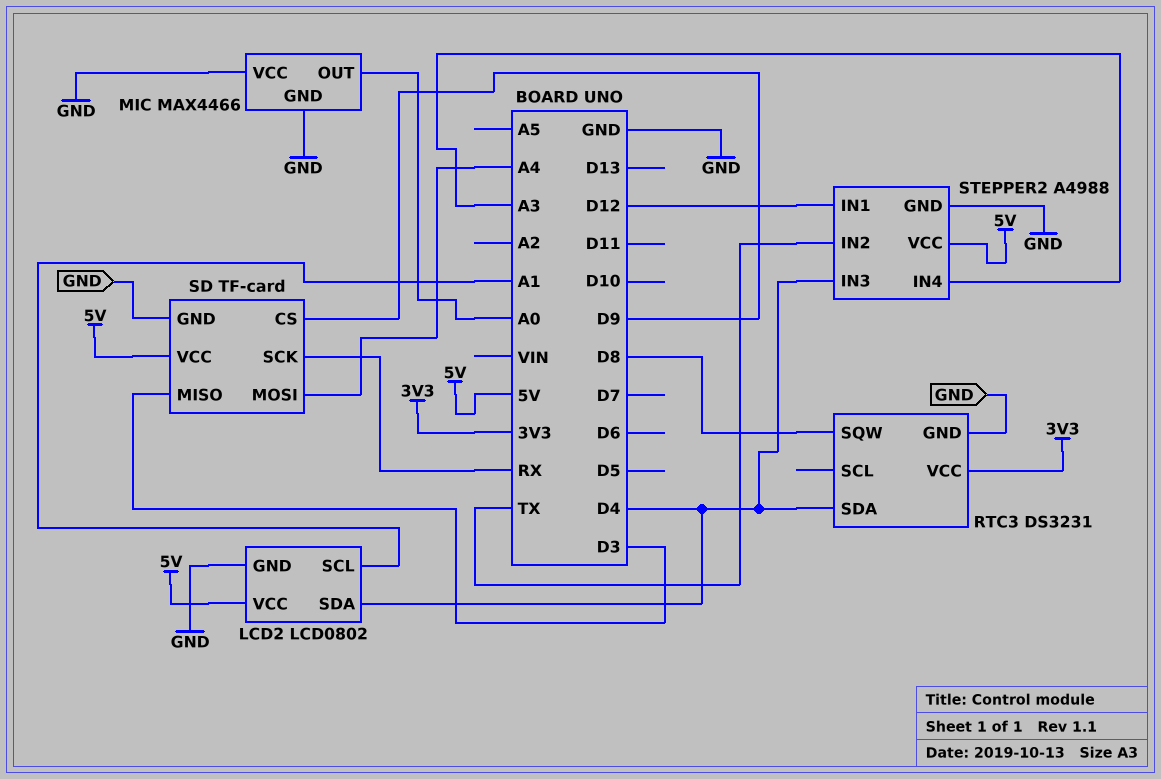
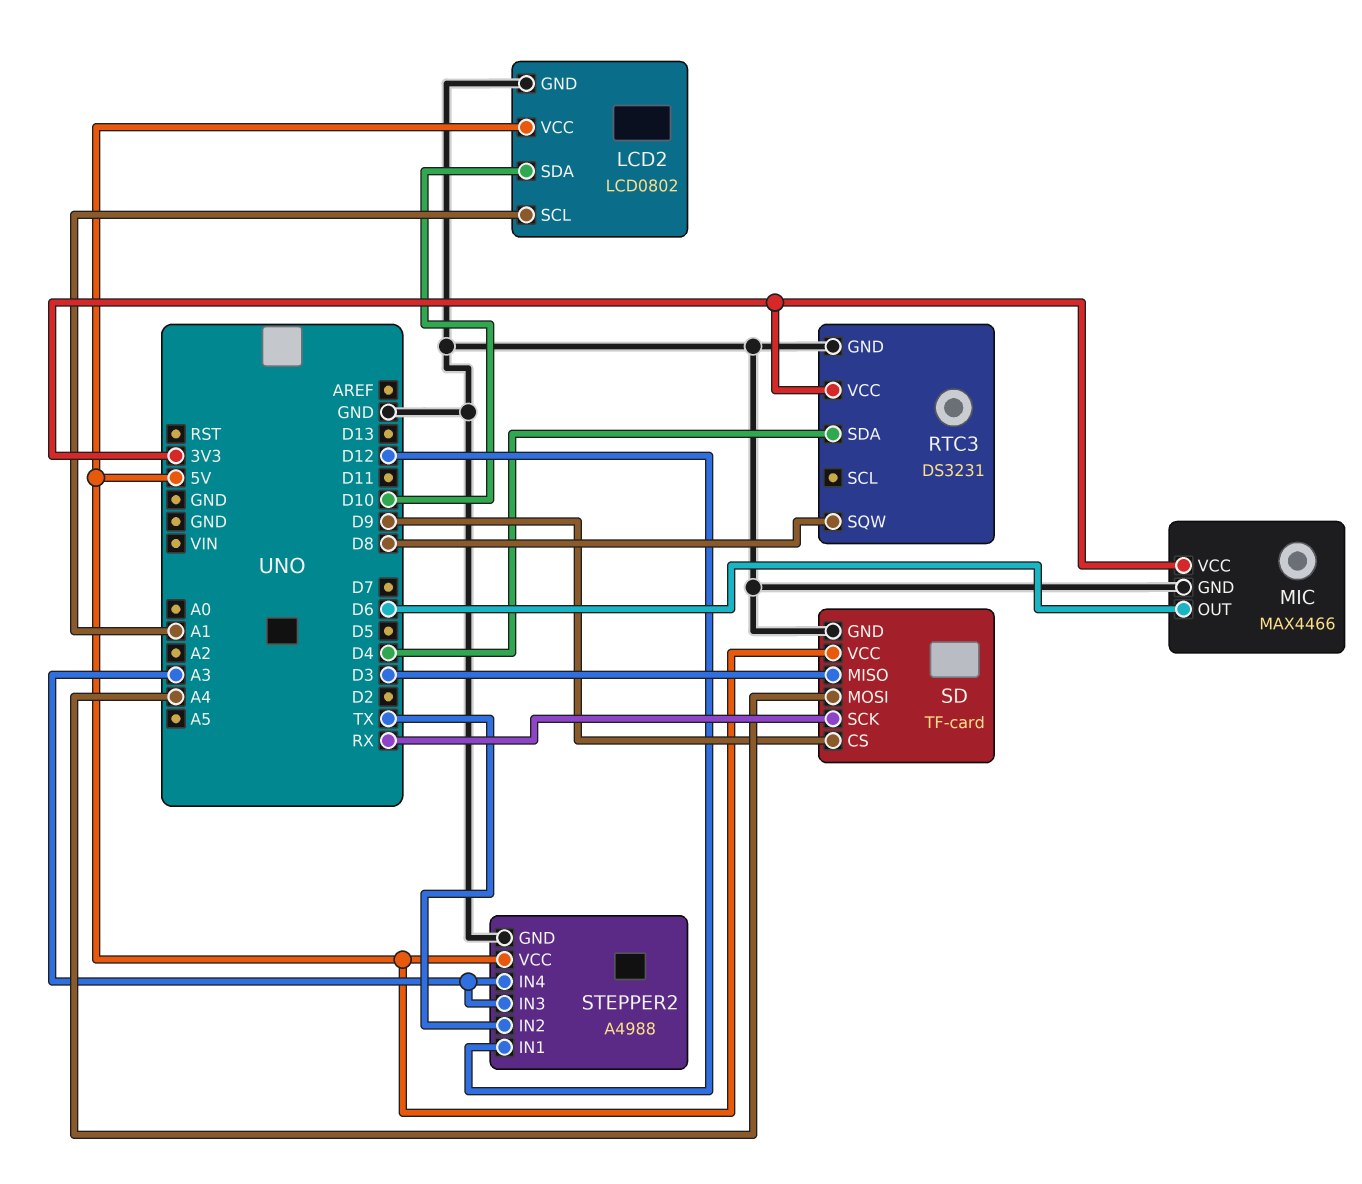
LCD2 pin SDA: D4 -> D10
MIC pin OUT: A0 -> D6
MIC pin VCC: GND -> 3V3
STEPPER2 pin IN3: D4 -> A3

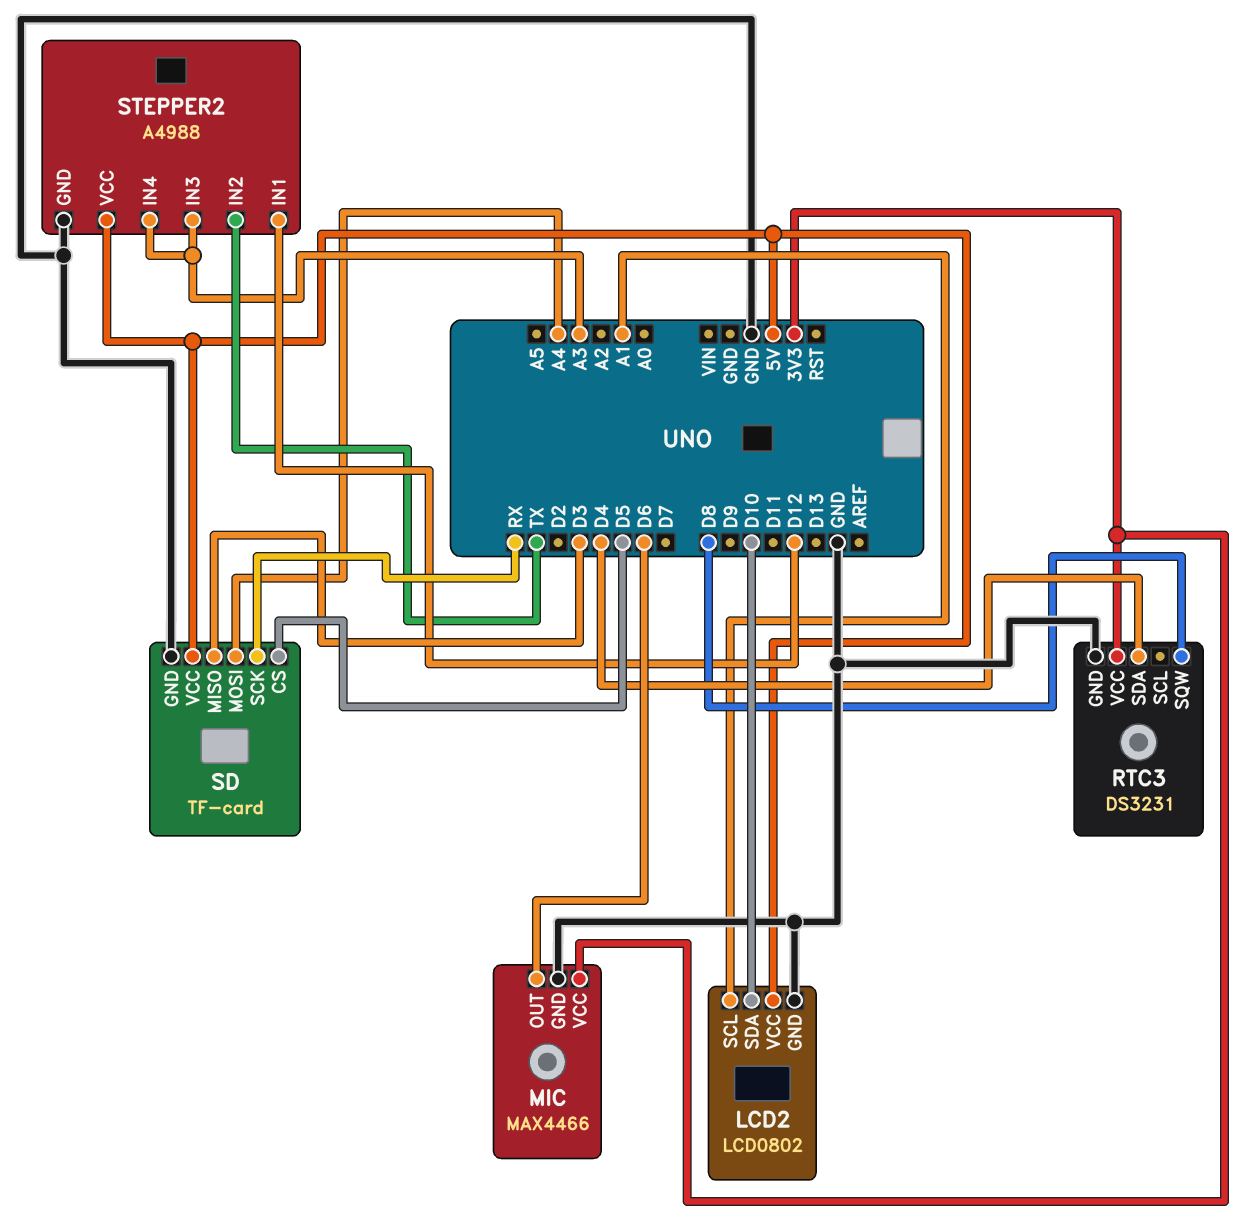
SD pin CS: D9 -> D5

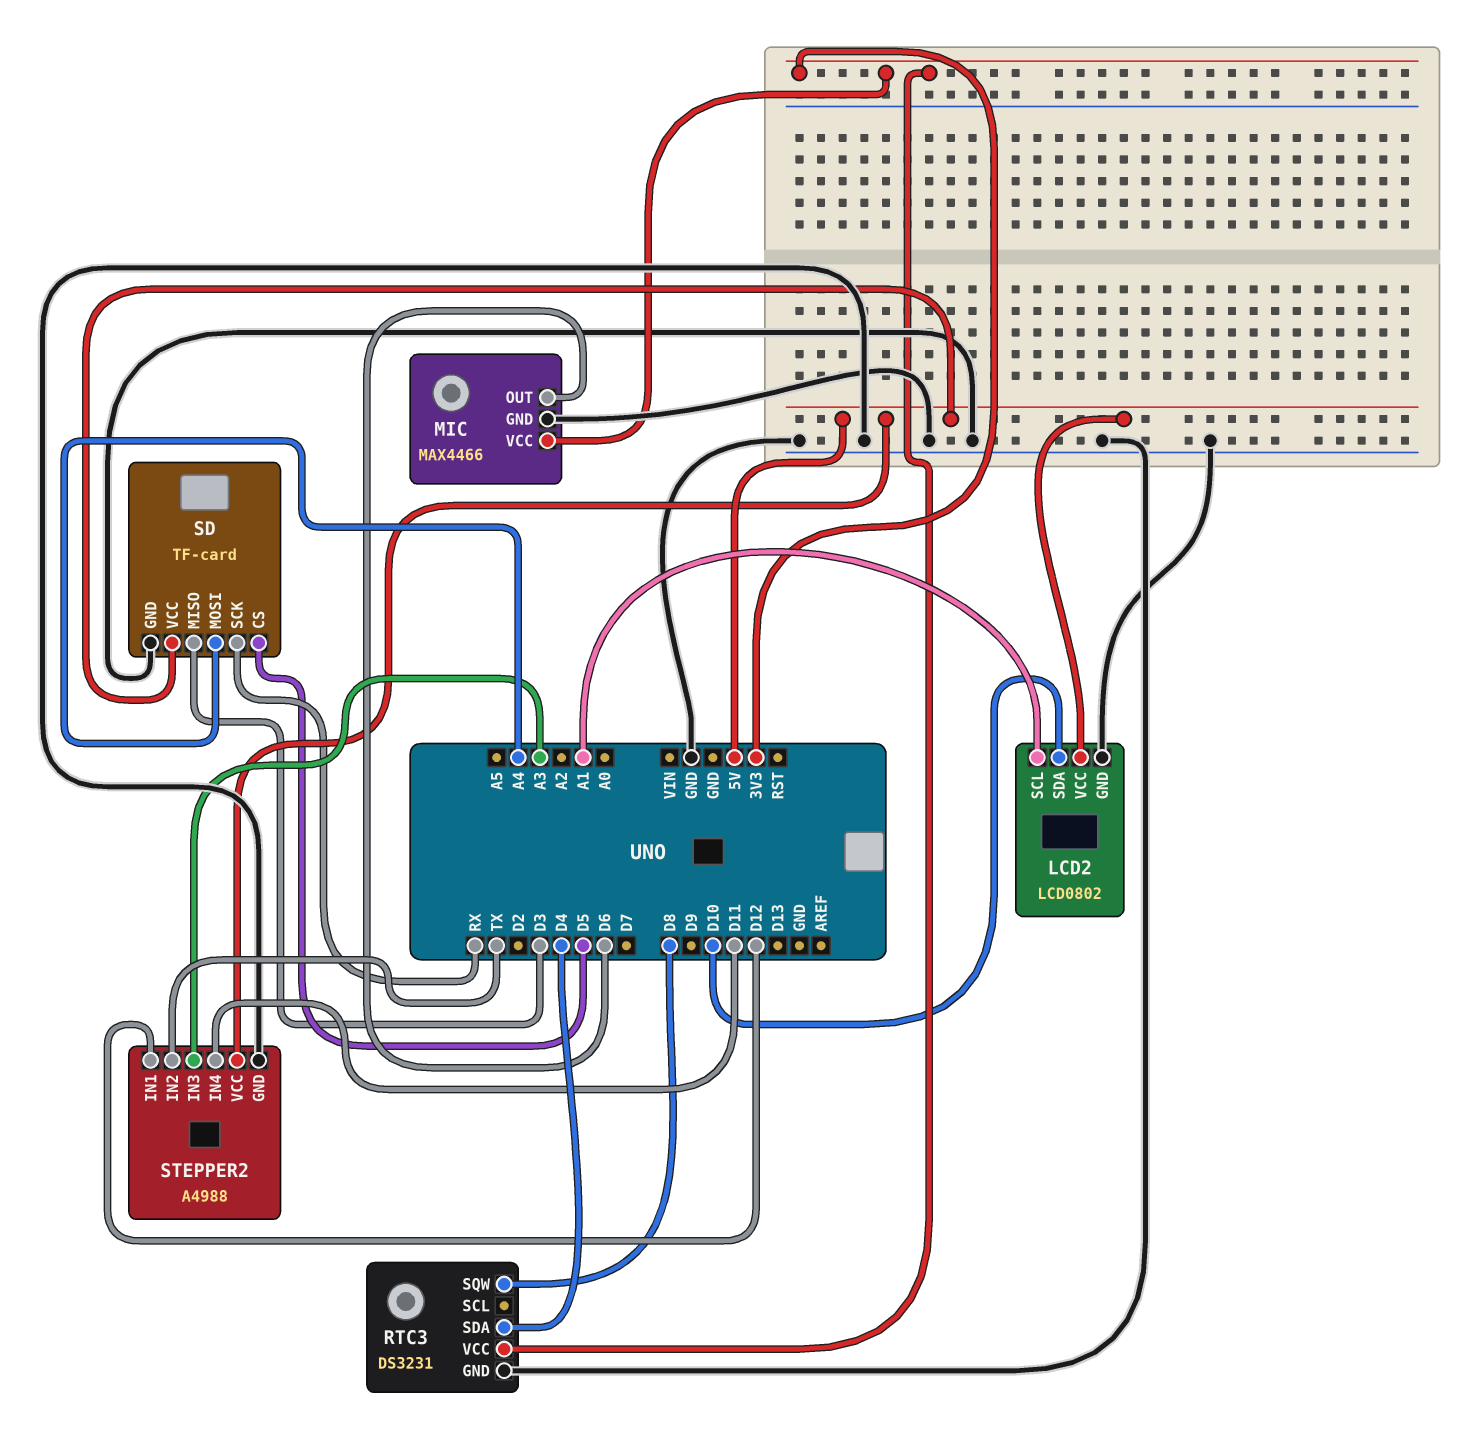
STEPPER2 pin IN4: A3 -> D11

